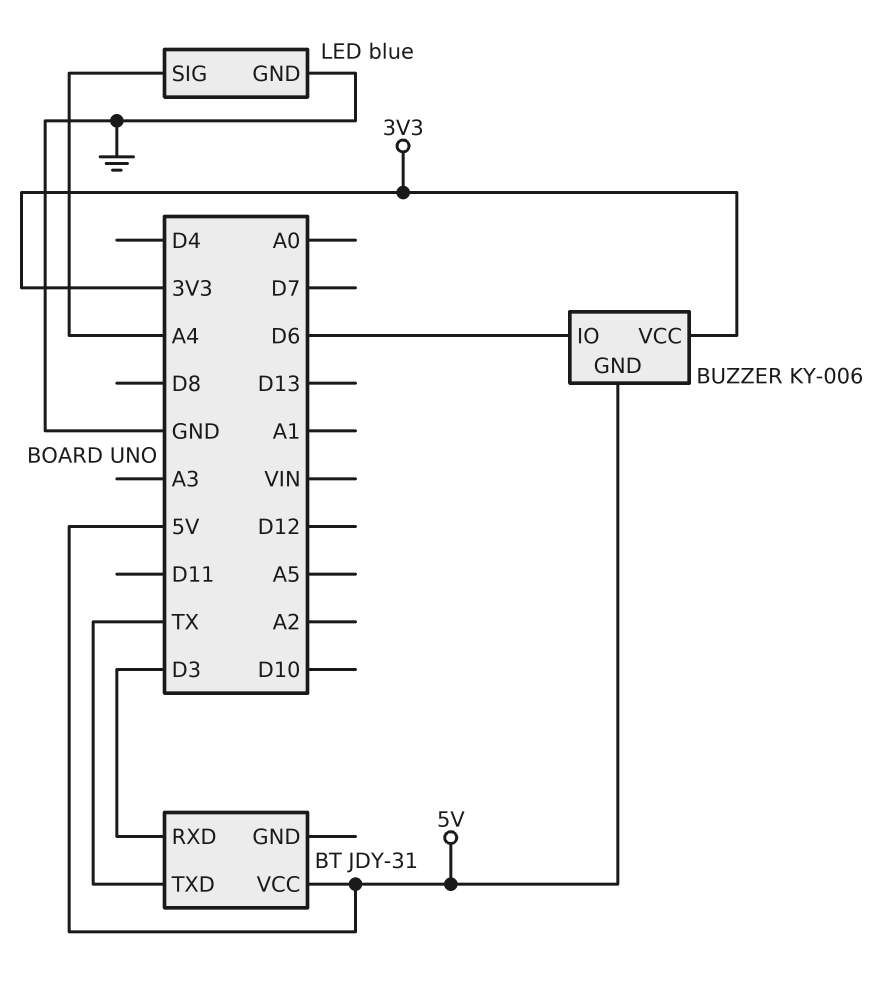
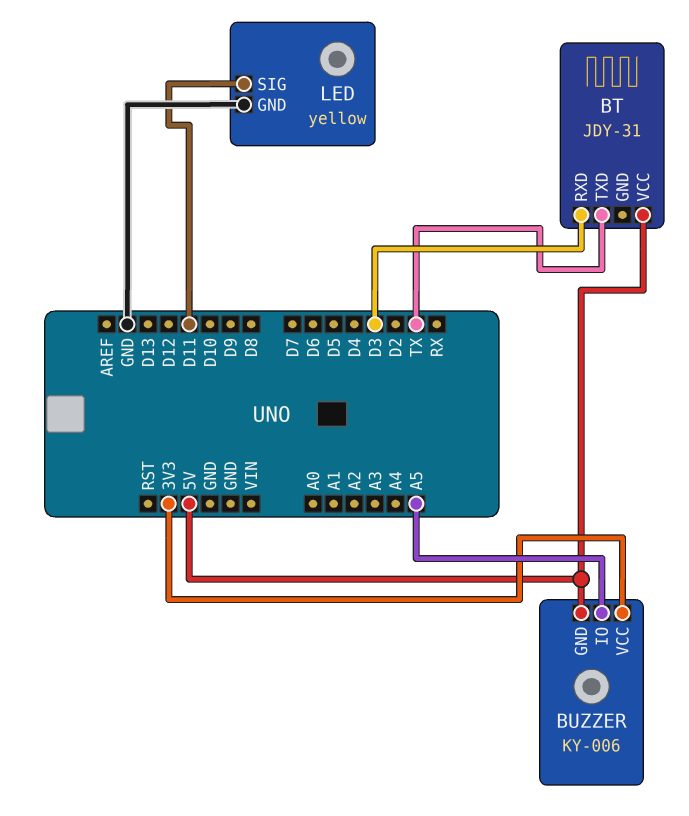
BUZZER pin IO: D6 -> A5
LED: blue -> yellow
LED pin SIG: A4 -> D11

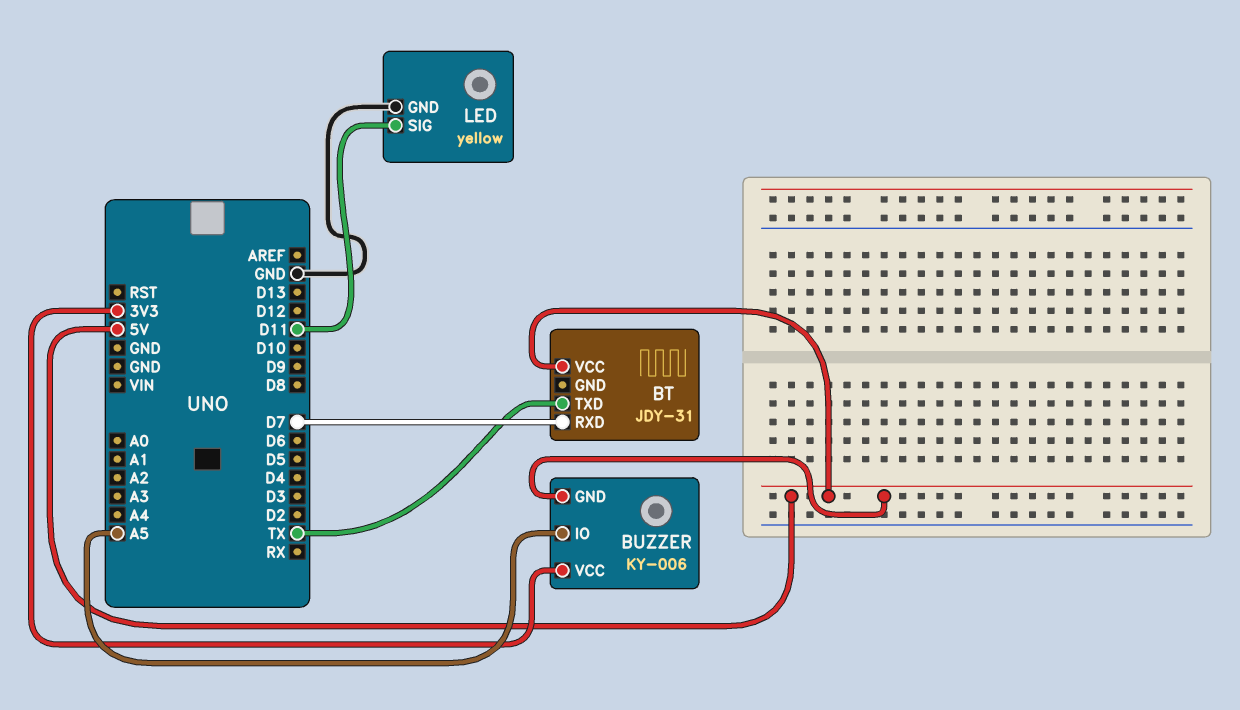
BT pin RXD: D3 -> D7

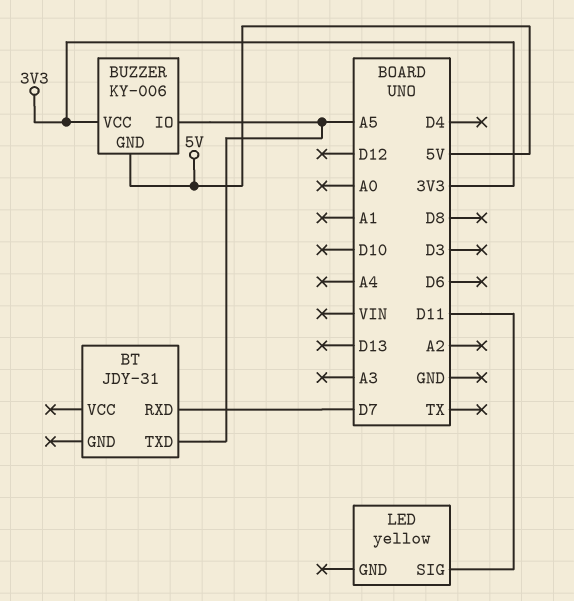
BT pin TXD: TX -> A5
BT pin VCC: 5V -> none
LED pin GND: GND -> none

